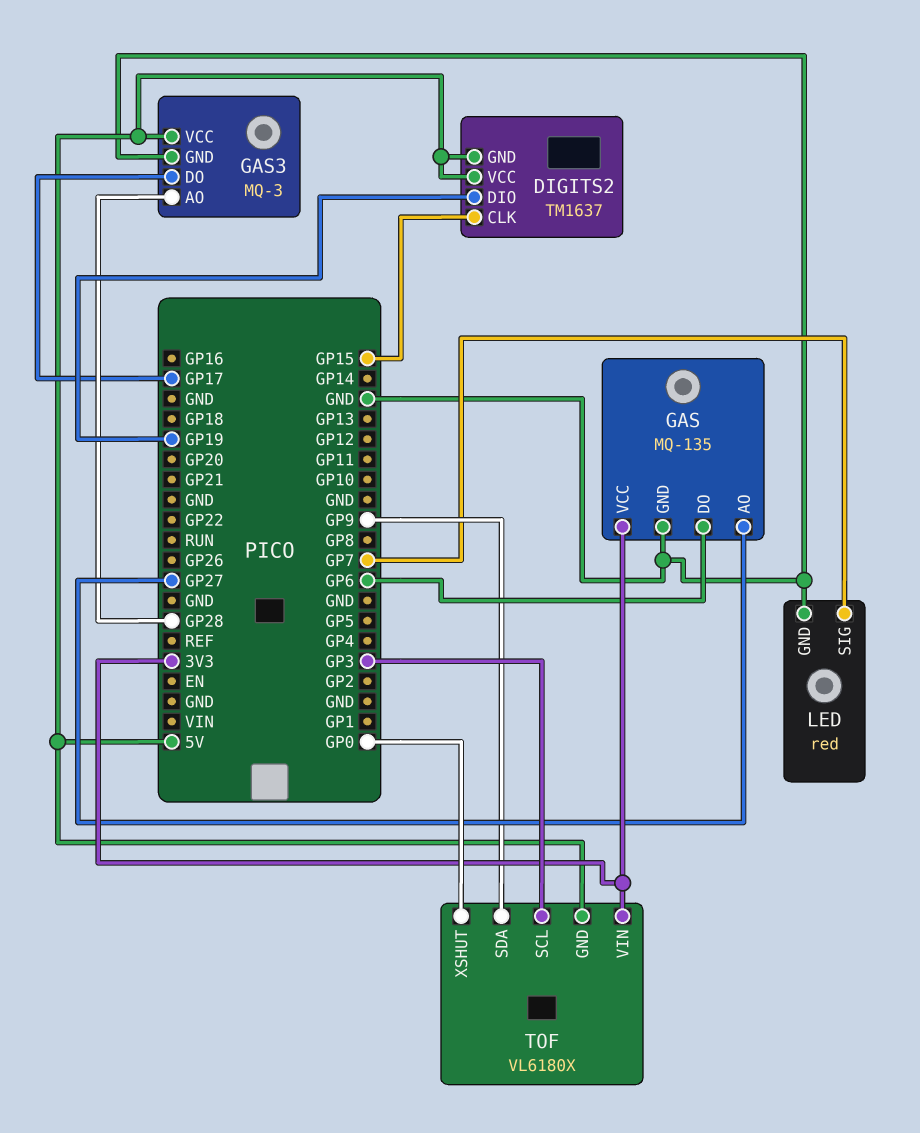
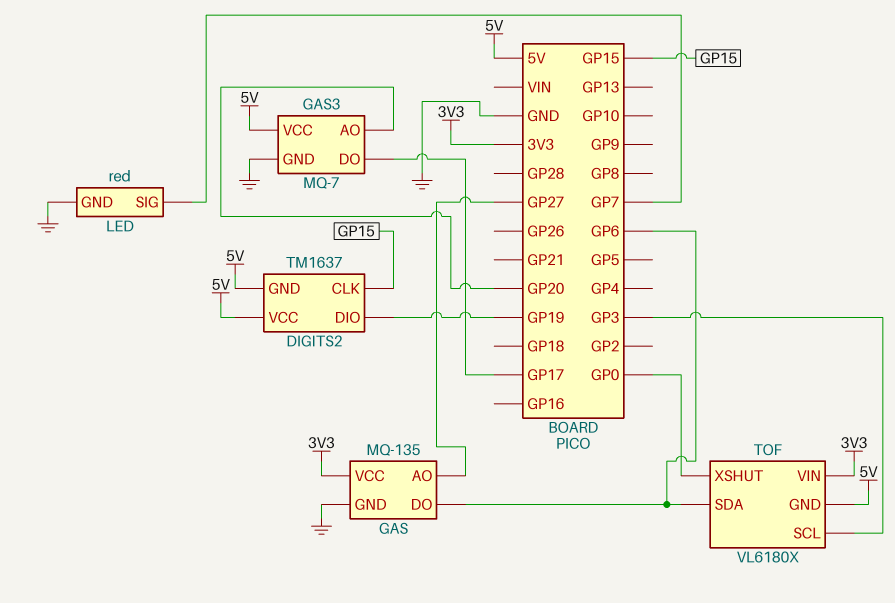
GAS3: MQ-3 -> MQ-7
GAS3 pin AO: GP28 -> GP20
TOF pin SDA: GP9 -> GP6

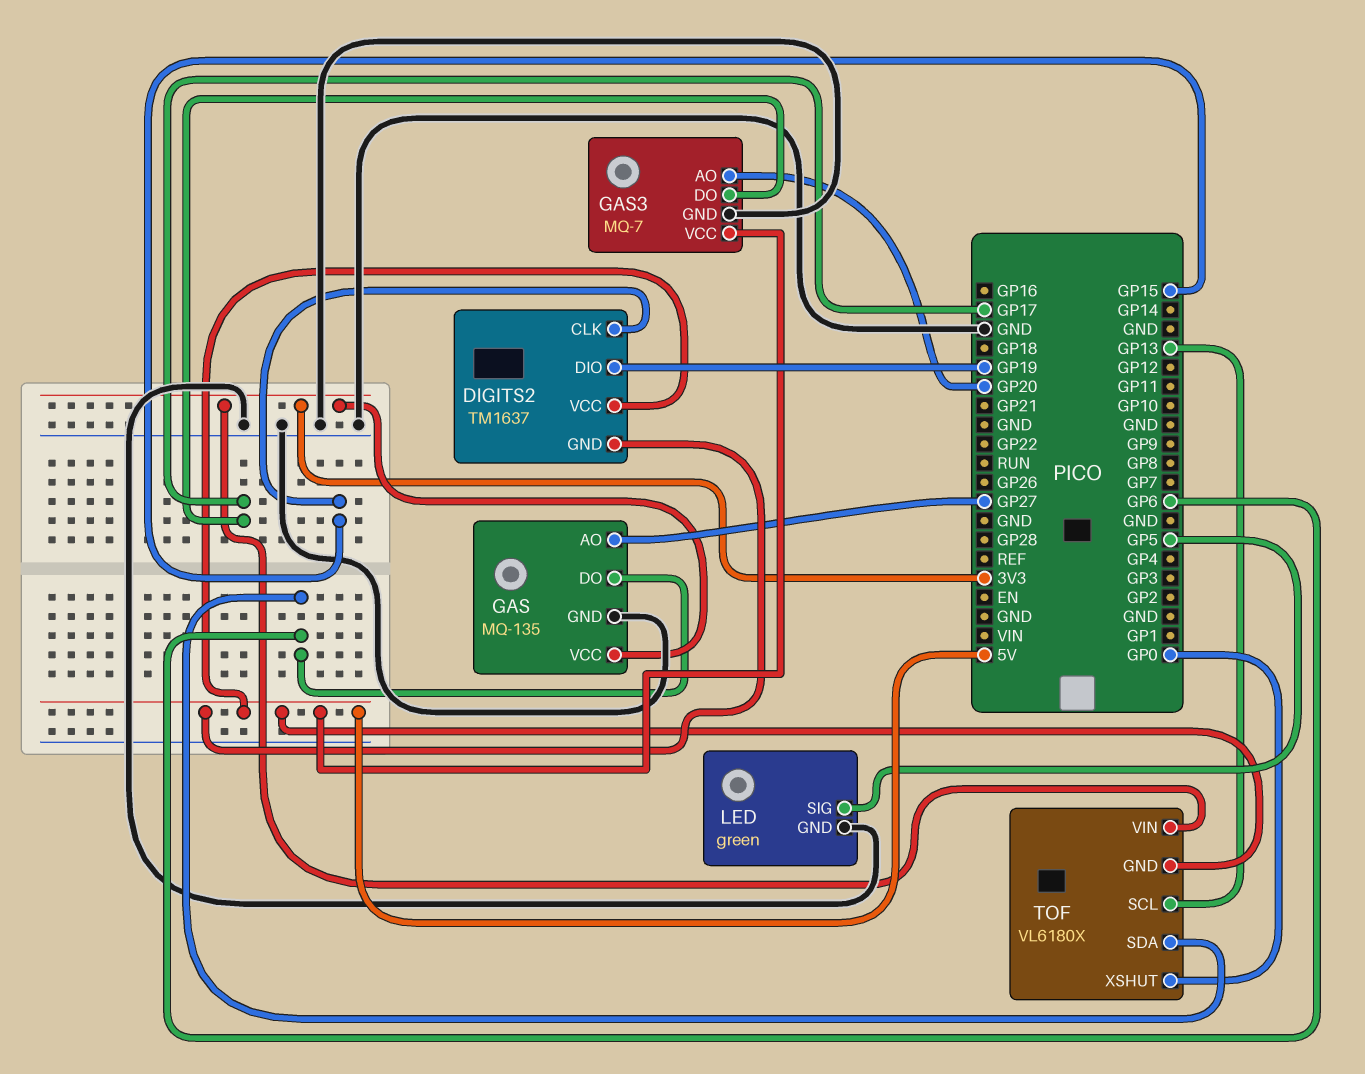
LED: red -> green
LED pin SIG: GP7 -> GP5
TOF pin SCL: GP3 -> GP13

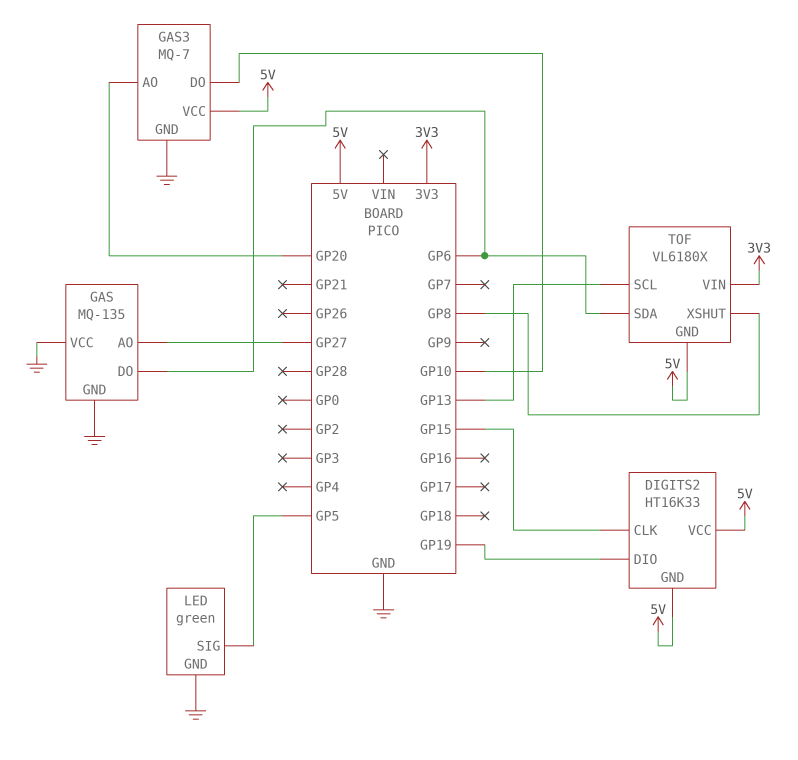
DIGITS2: TM1637 -> HT16K33
GAS pin VCC: 3V3 -> GND
GAS3 pin DO: GP17 -> GP10
TOF pin XSHUT: GP0 -> GP8

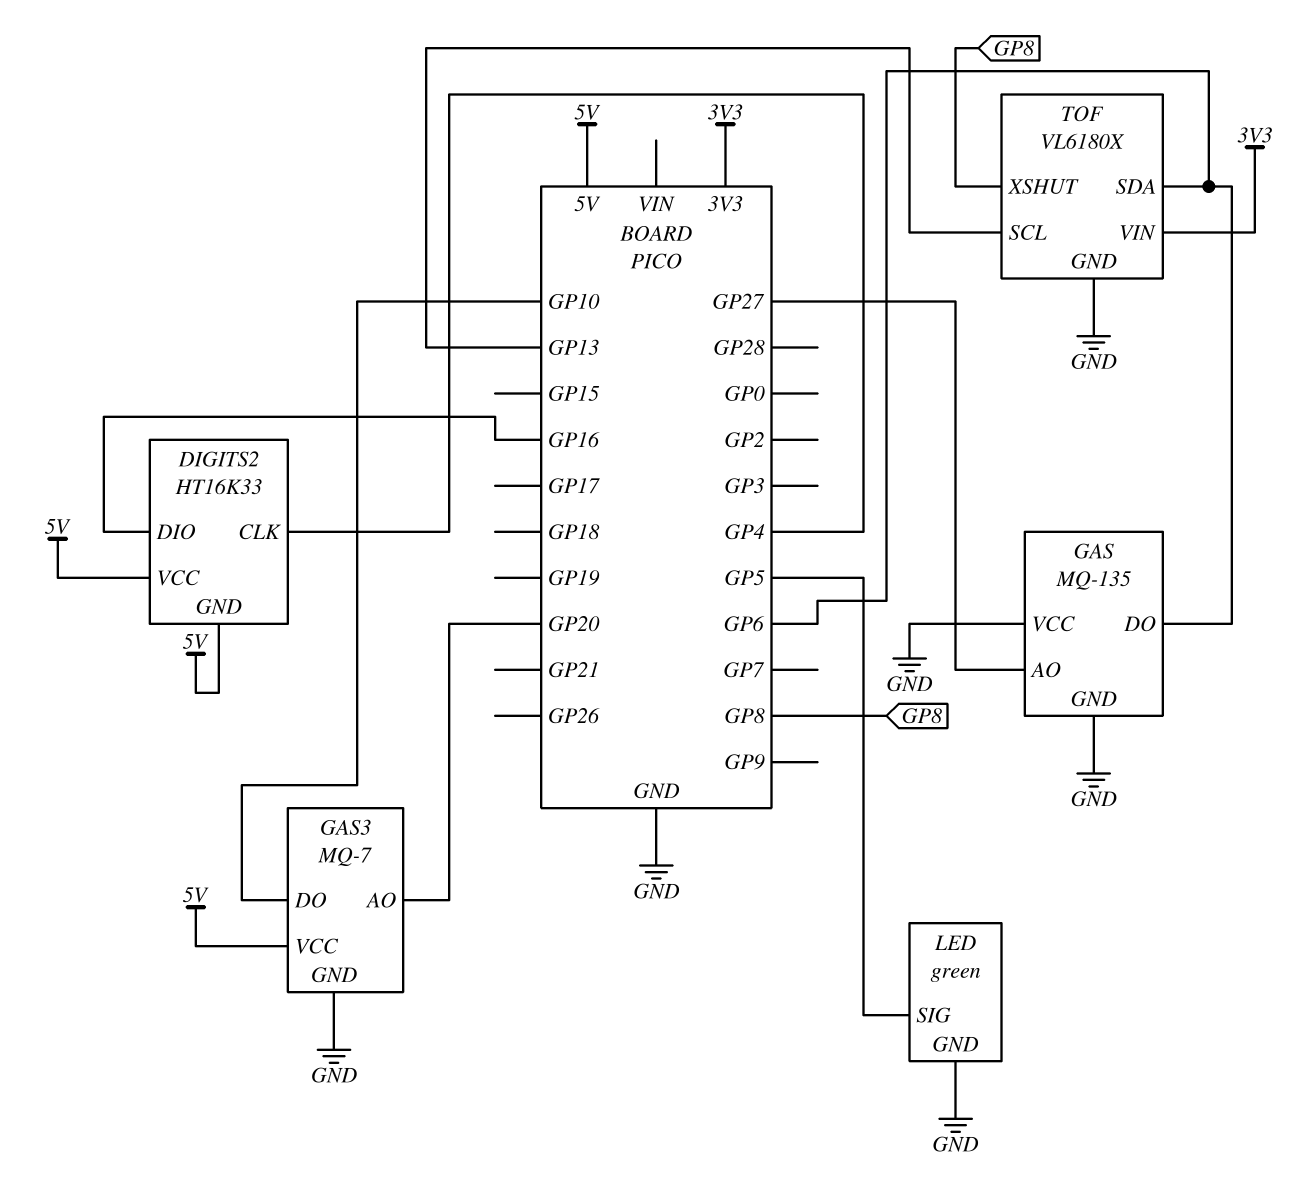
DIGITS2 pin CLK: GP15 -> GP4
DIGITS2 pin DIO: GP19 -> GP16
TOF pin GND: 5V -> GND

